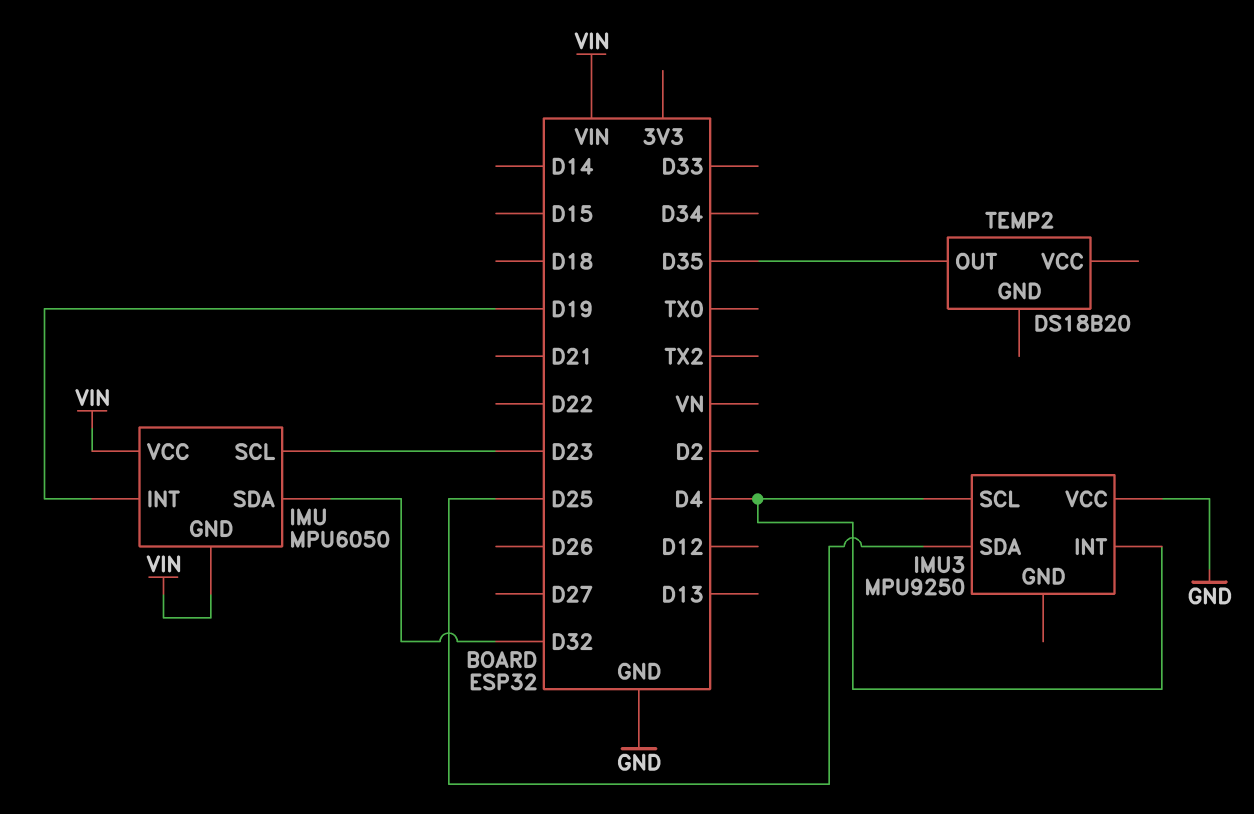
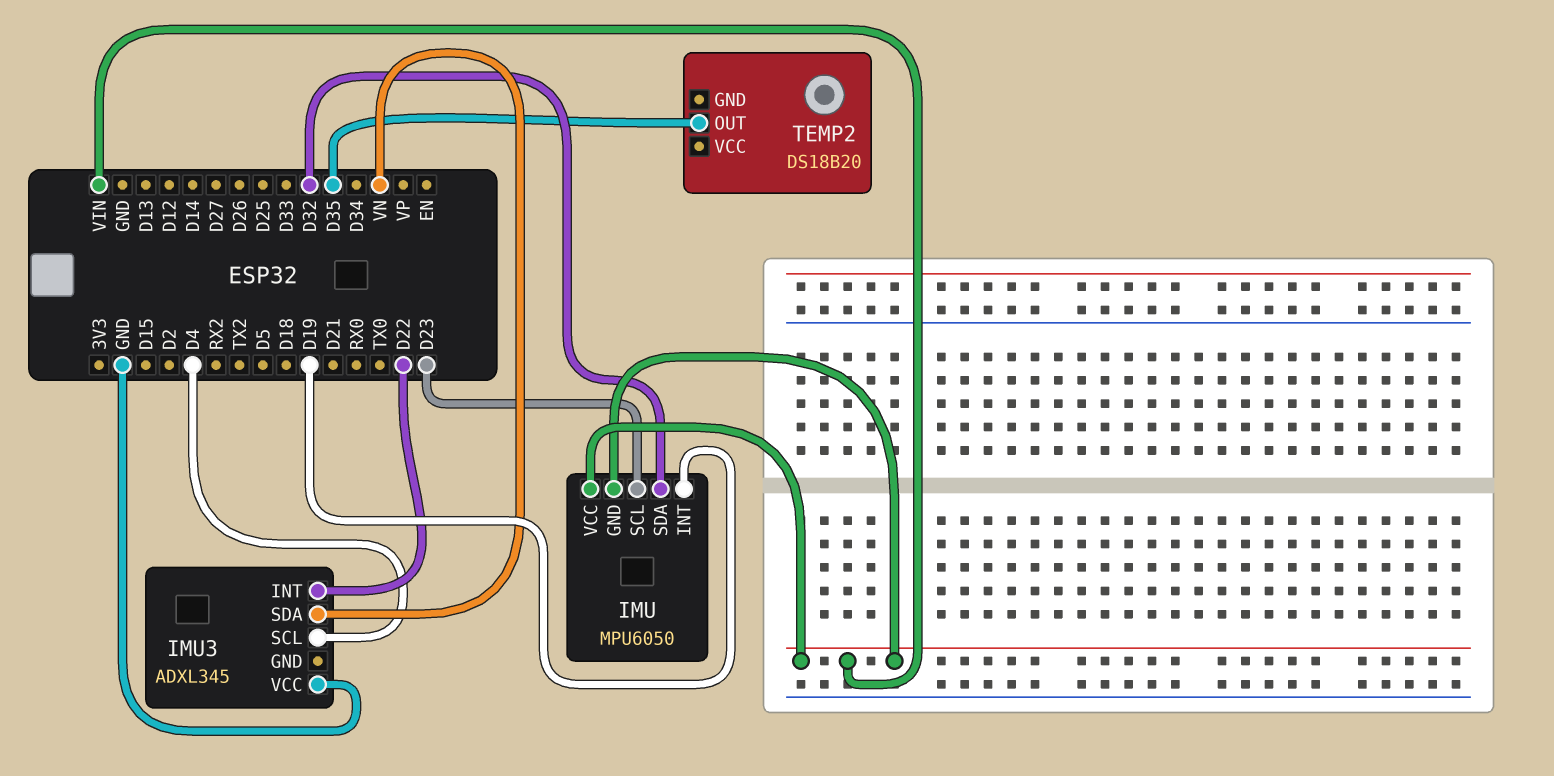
IMU3: MPU9250 -> ADXL345
IMU3 pin INT: D4 -> D22
IMU3 pin SDA: D25 -> VN

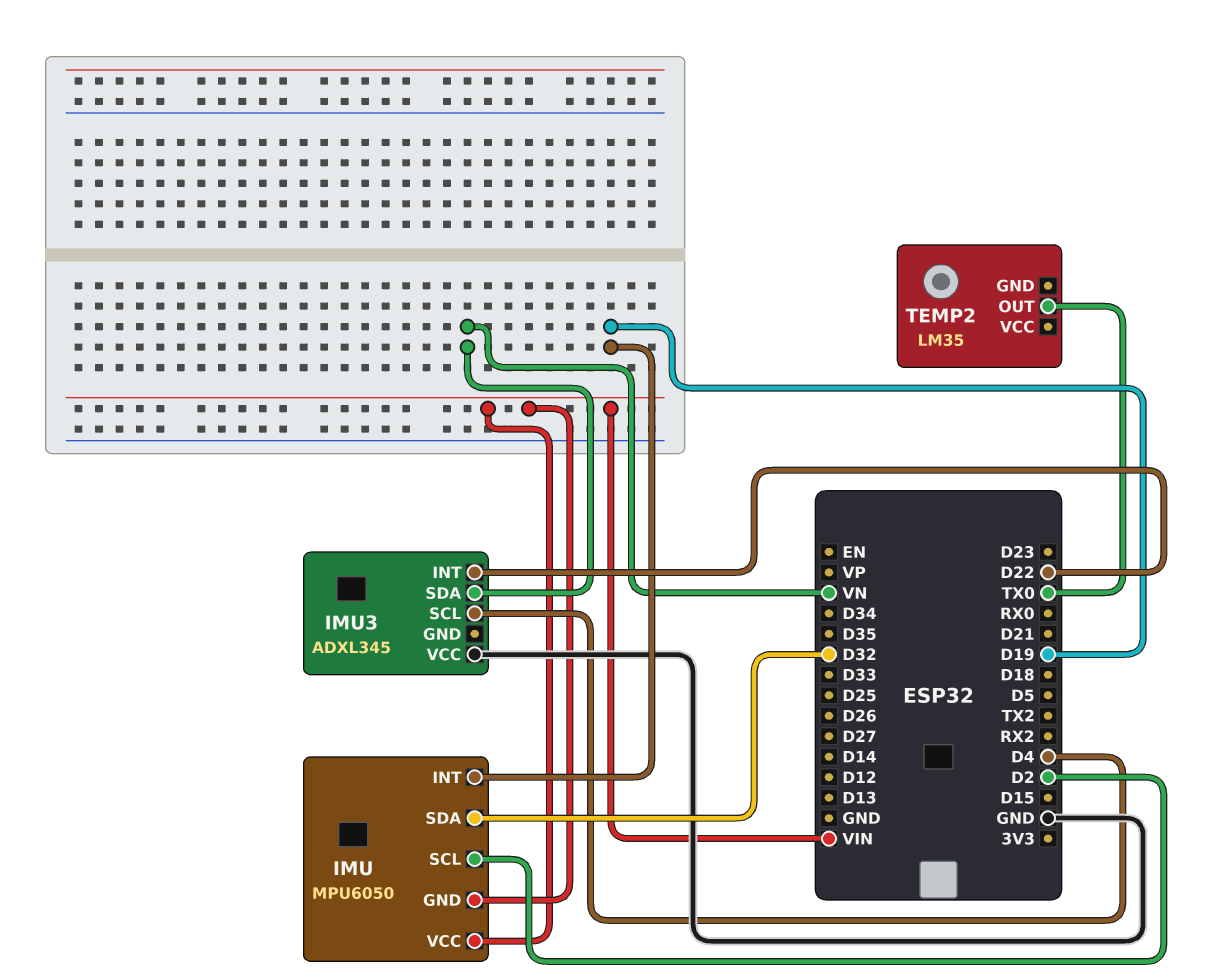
IMU pin SCL: D23 -> D2
TEMP2: DS18B20 -> LM35
TEMP2 pin OUT: D35 -> TX0

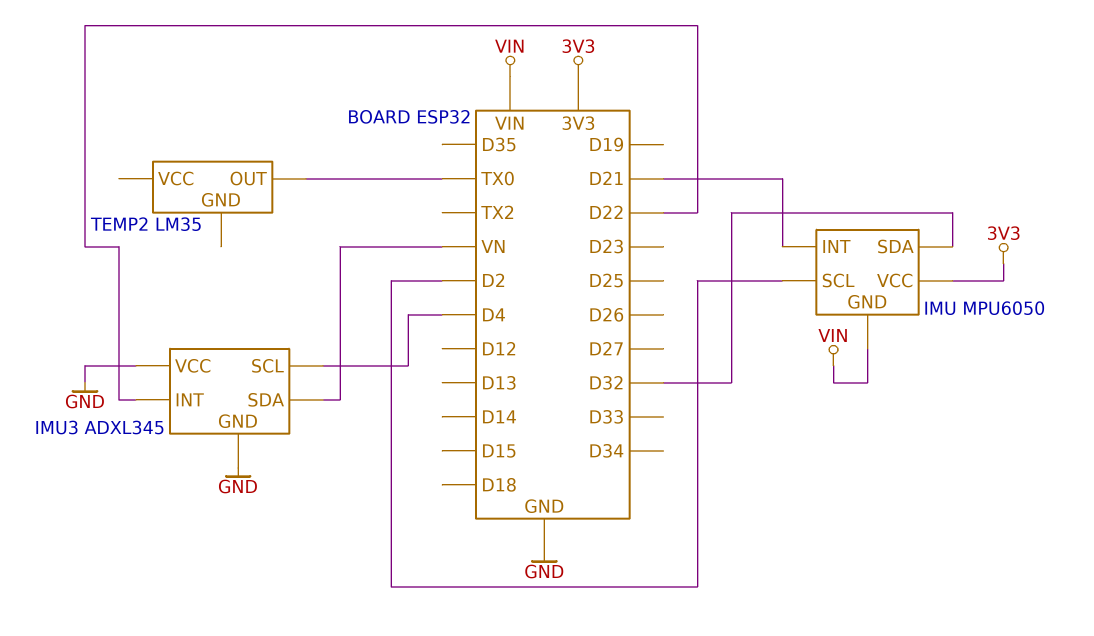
IMU pin INT: D19 -> D21
IMU pin VCC: VIN -> 3V3
IMU3 pin GND: none -> GND

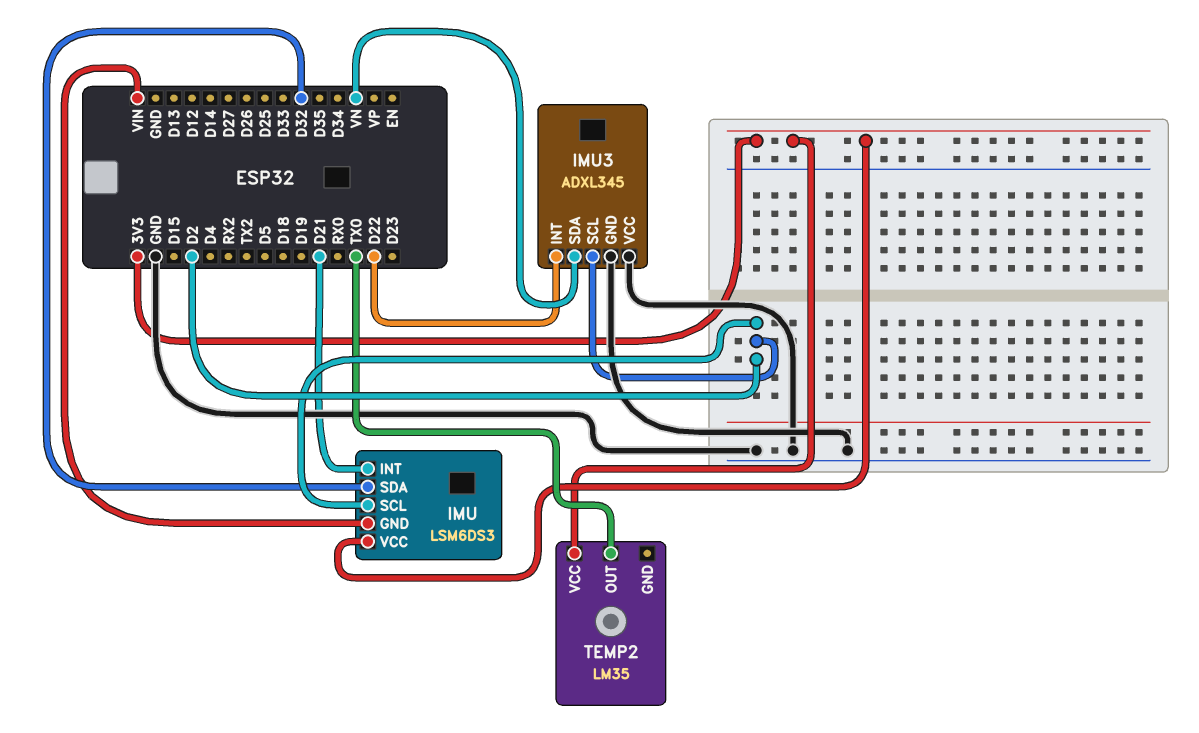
IMU: MPU6050 -> LSM6DS3
IMU3 pin SCL: D4 -> D2
TEMP2 pin VCC: none -> 3V3

